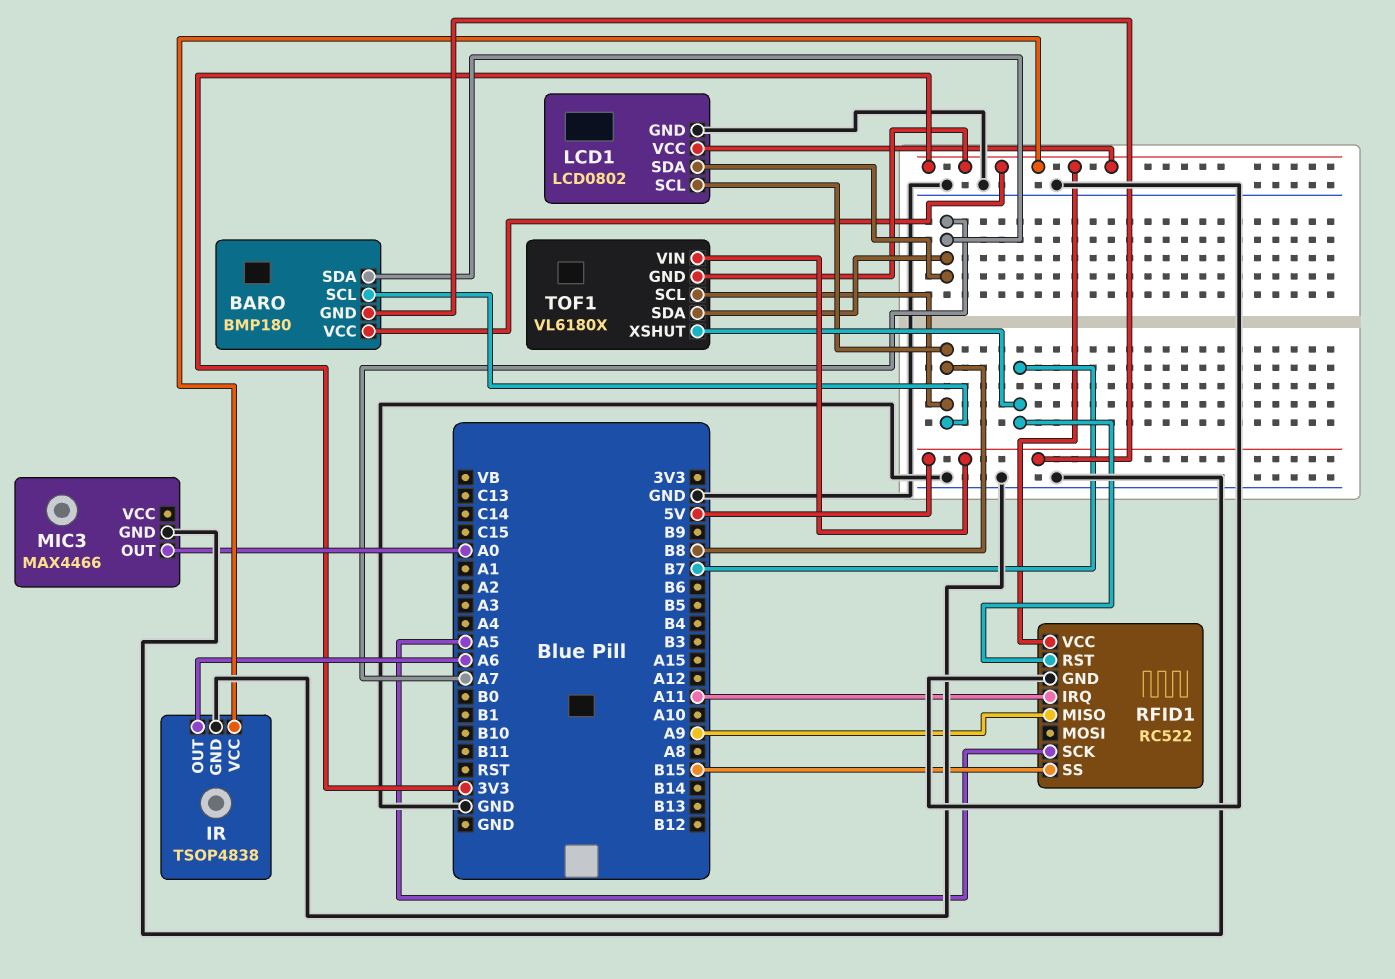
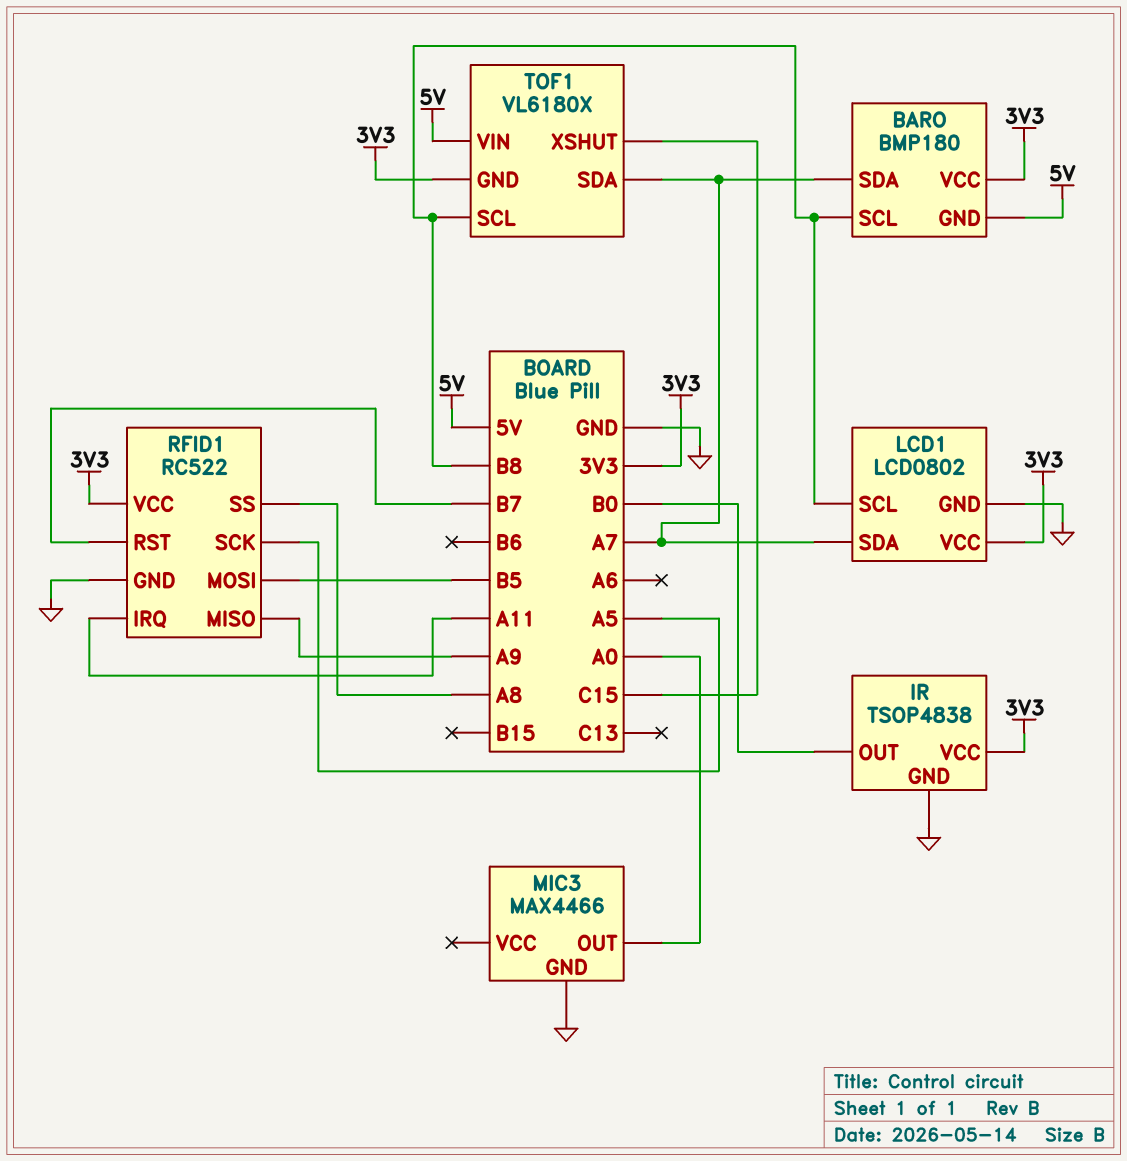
IR pin OUT: A6 -> B0
RFID1 pin MOSI: none -> B5
RFID1 pin SS: B15 -> A8
TOF1 pin XSHUT: B7 -> C15

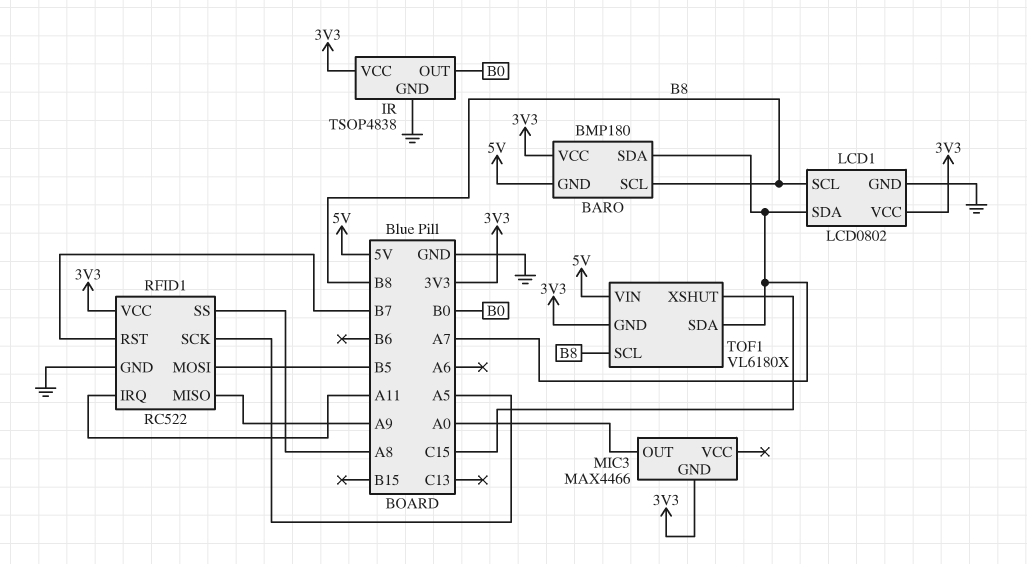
MIC3 pin GND: GND -> 3V3

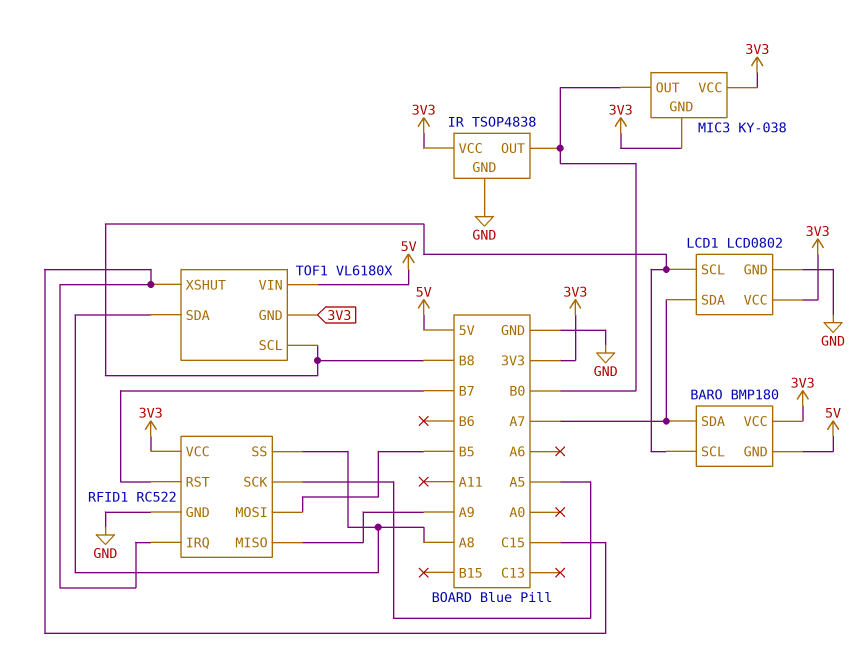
MIC3: MAX4466 -> KY-038
MIC3 pin OUT: A0 -> B0
MIC3 pin VCC: none -> 3V3
RFID1 pin IRQ: A11 -> C15
TOF1 pin SDA: A7 -> A8

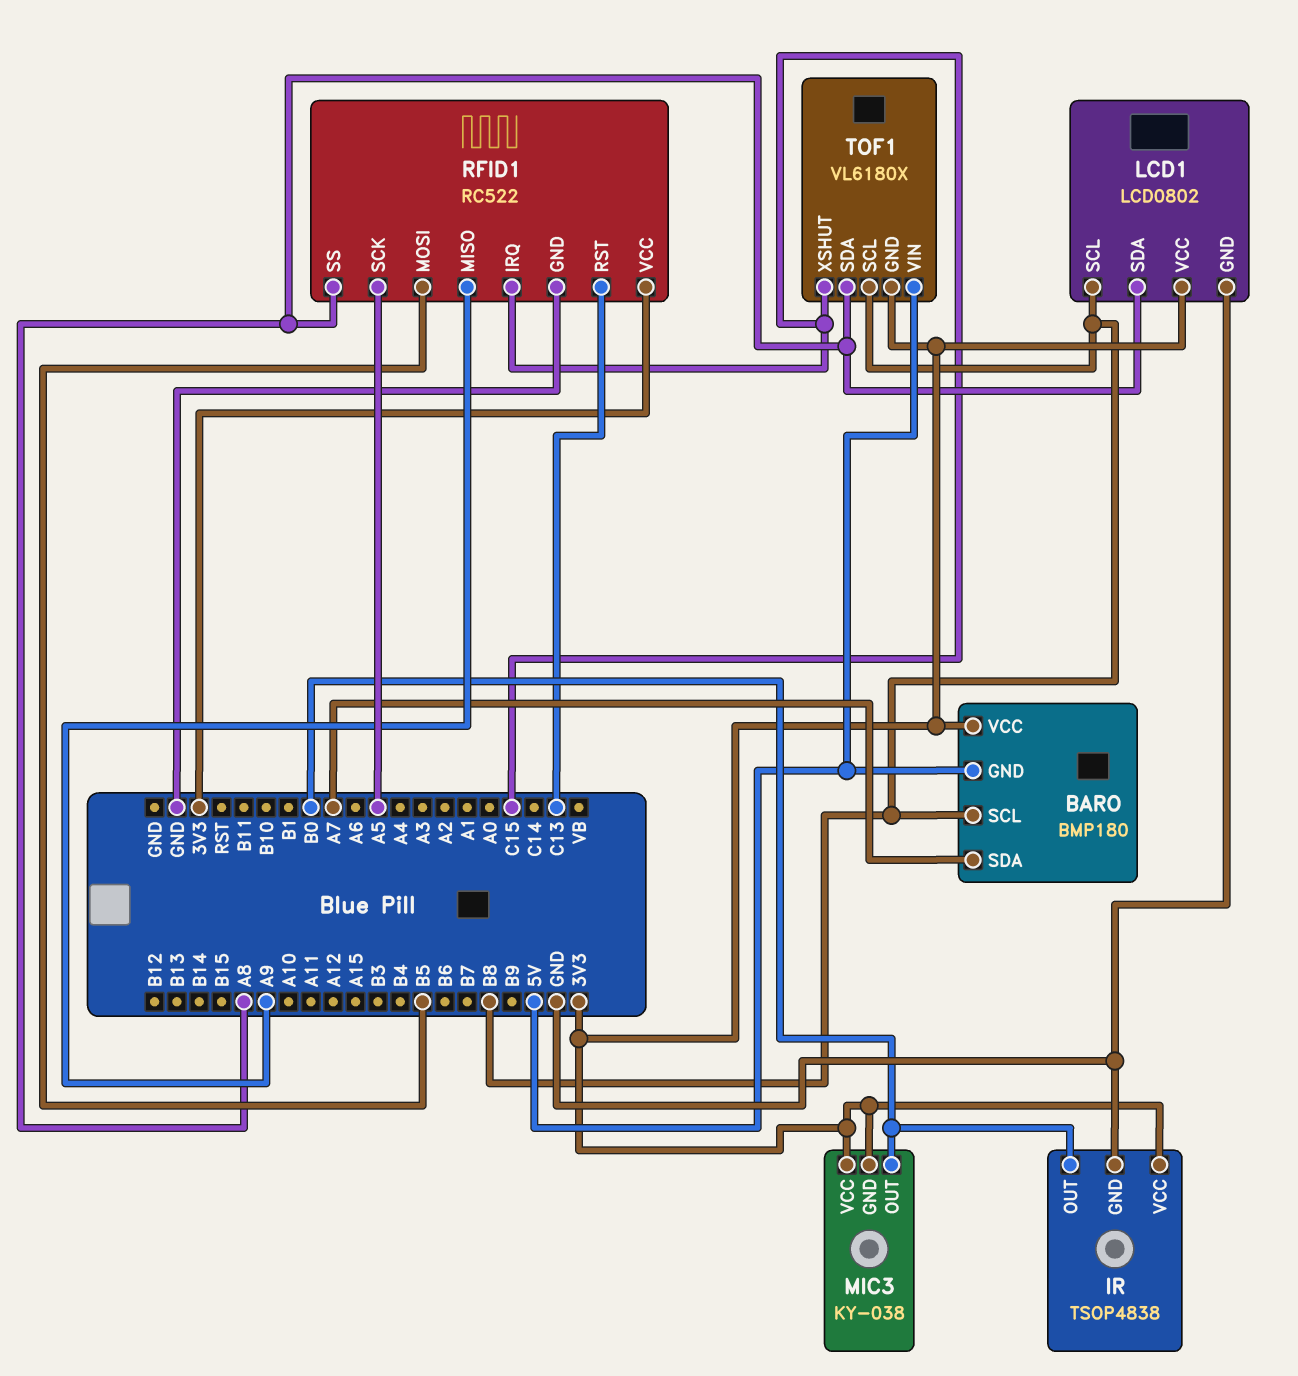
LCD1 pin SDA: A7 -> A8
RFID1 pin RST: B7 -> C13

